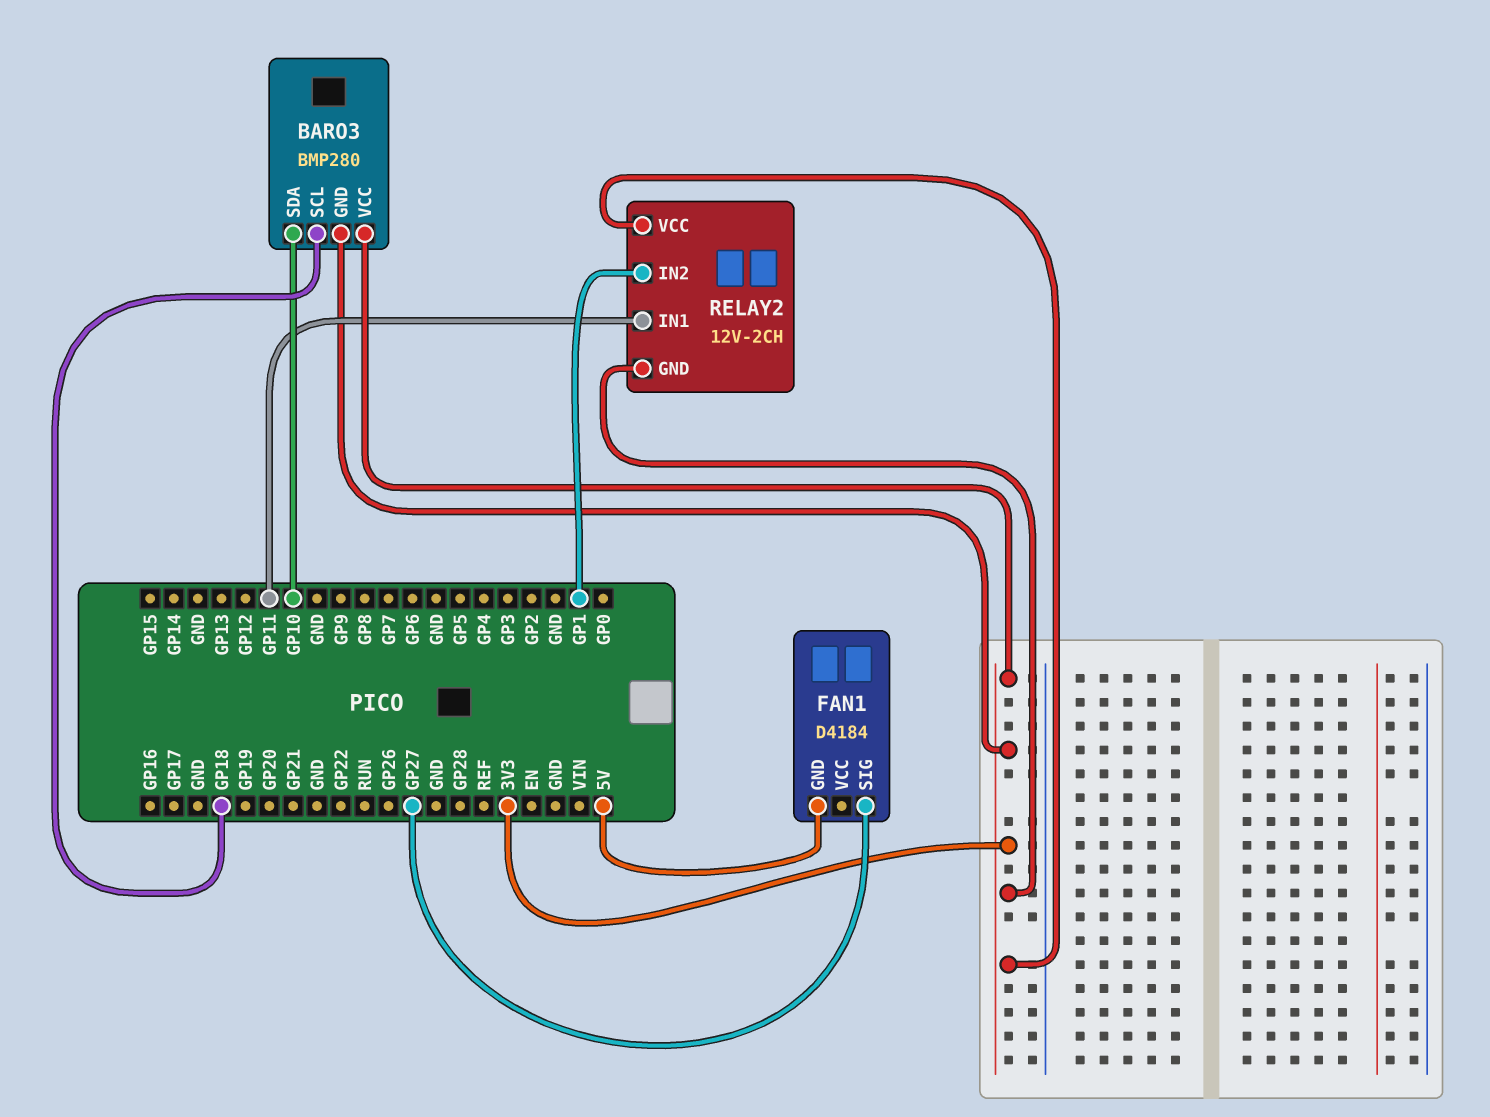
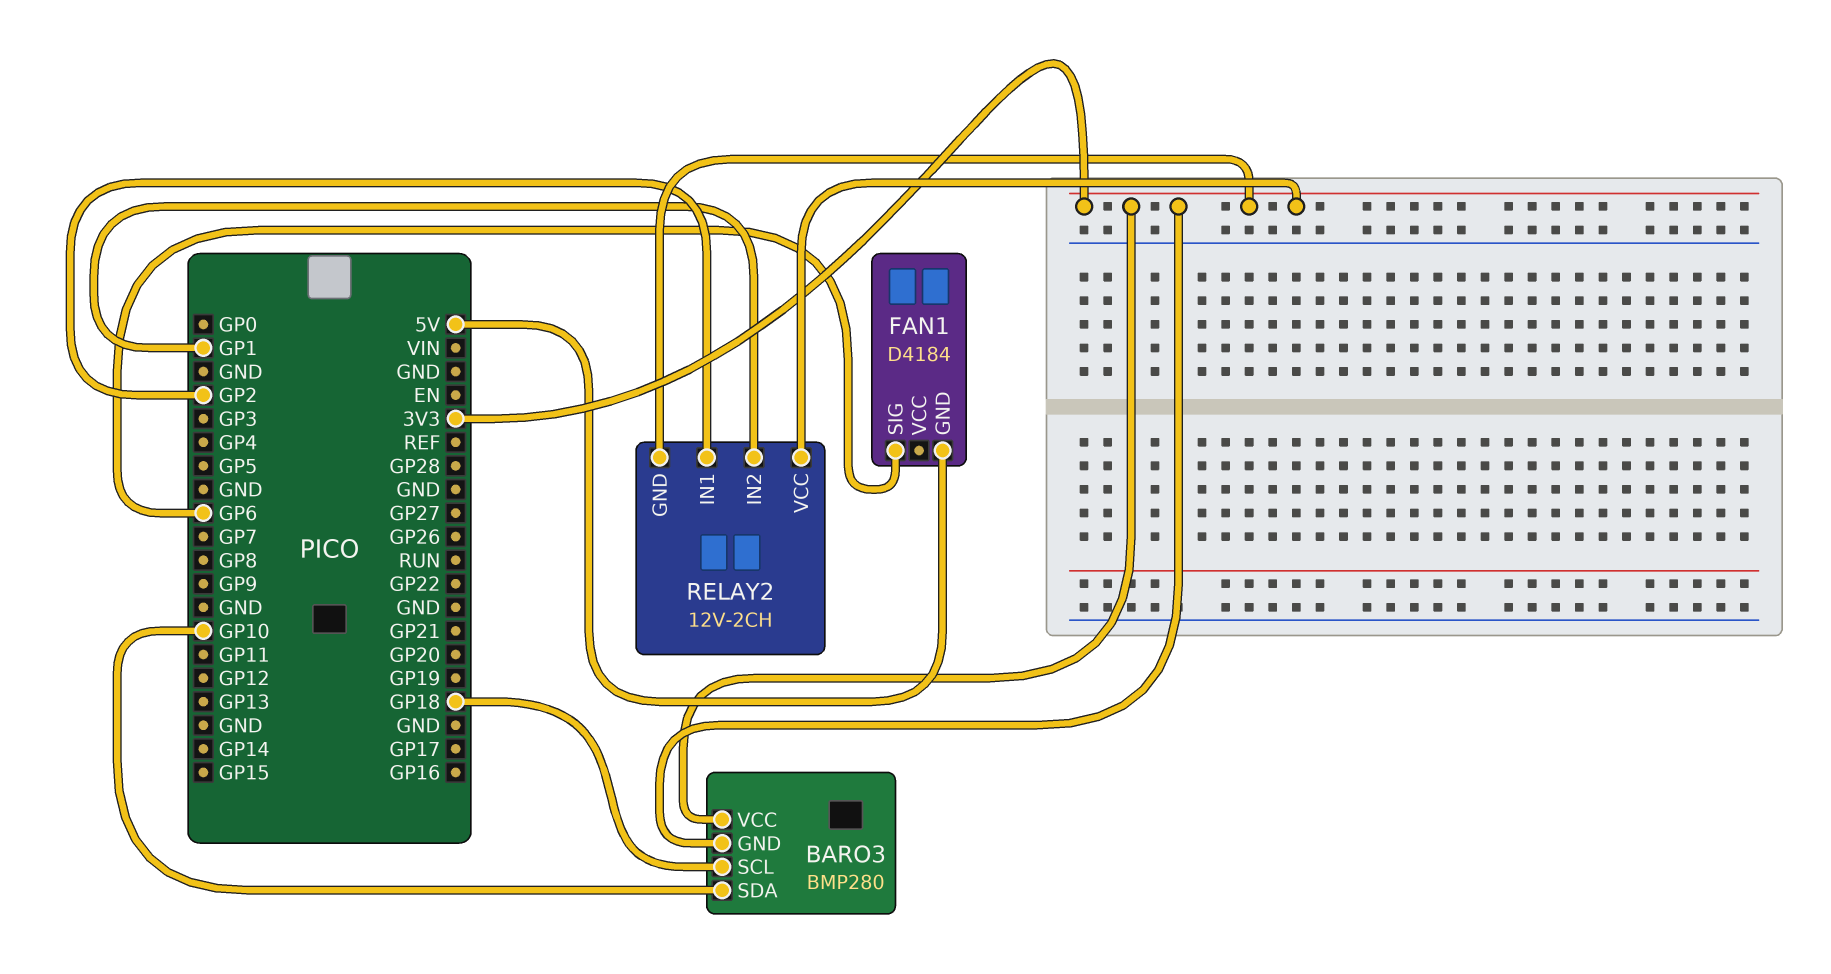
FAN1 pin SIG: GP27 -> GP6
RELAY2 pin IN1: GP11 -> GP2

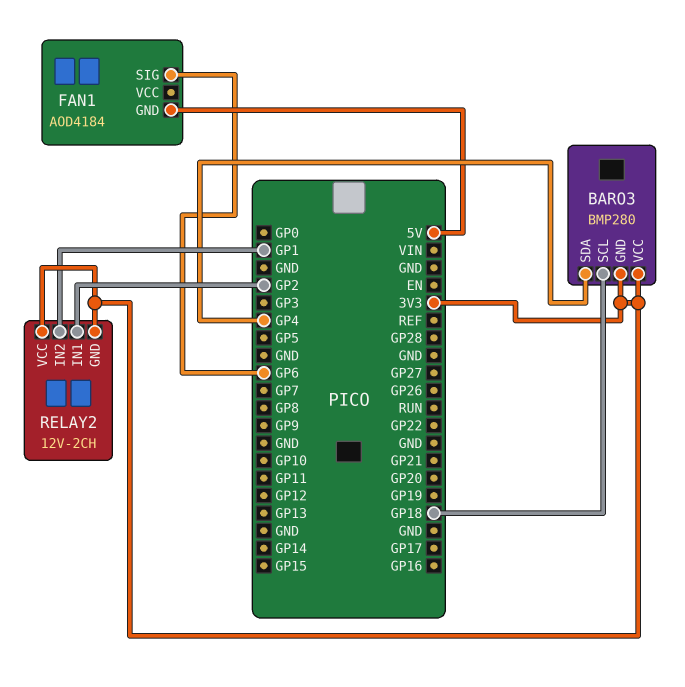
BARO3 pin SDA: GP10 -> GP4
FAN1: D4184 -> AOD4184

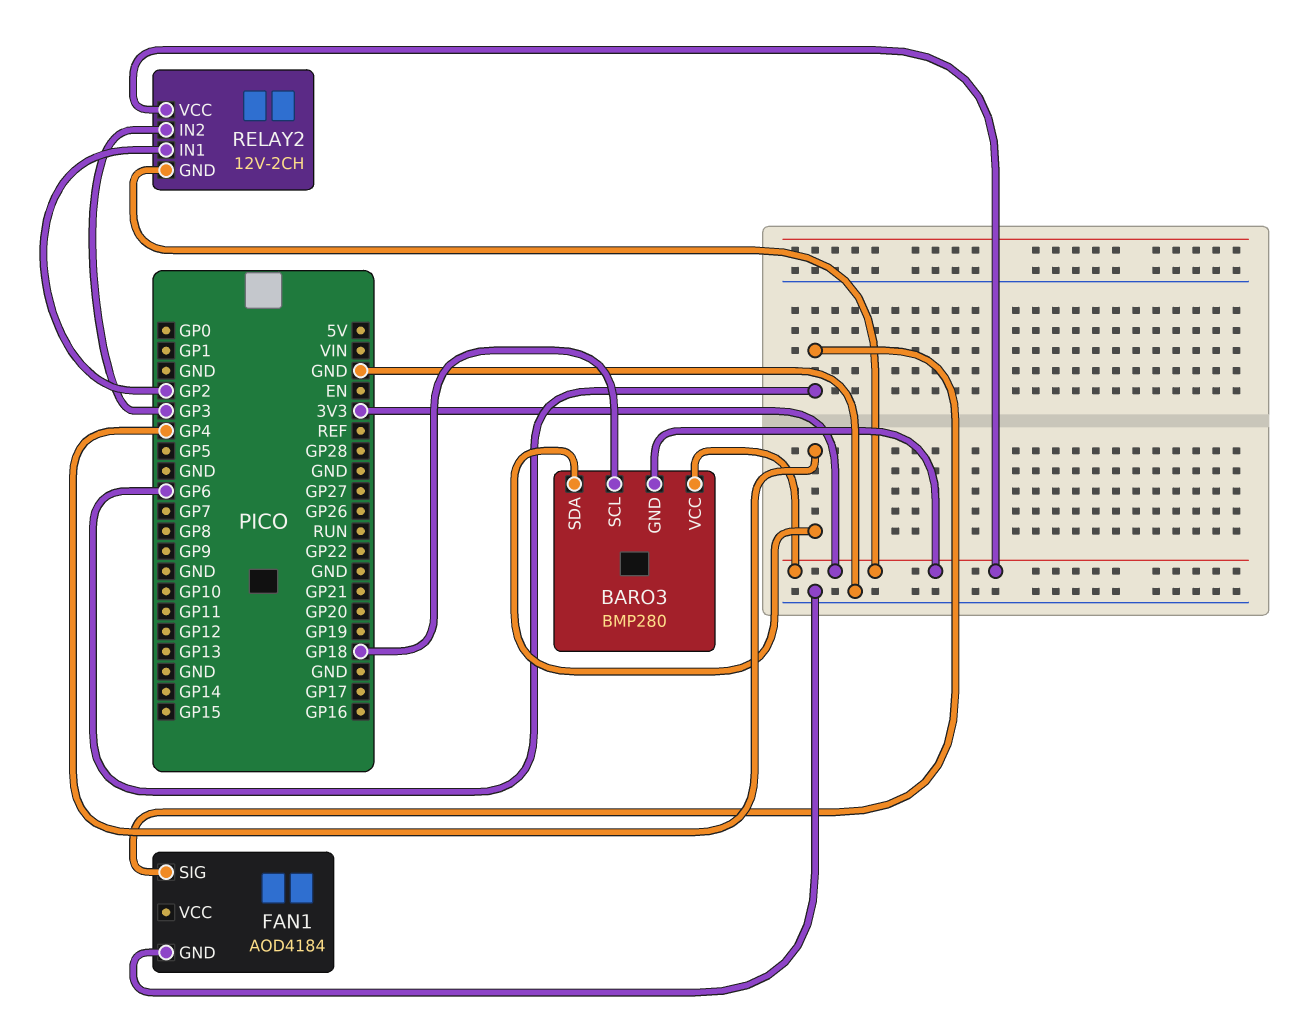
FAN1 pin GND: 5V -> GND
RELAY2 pin IN2: GP1 -> GP3

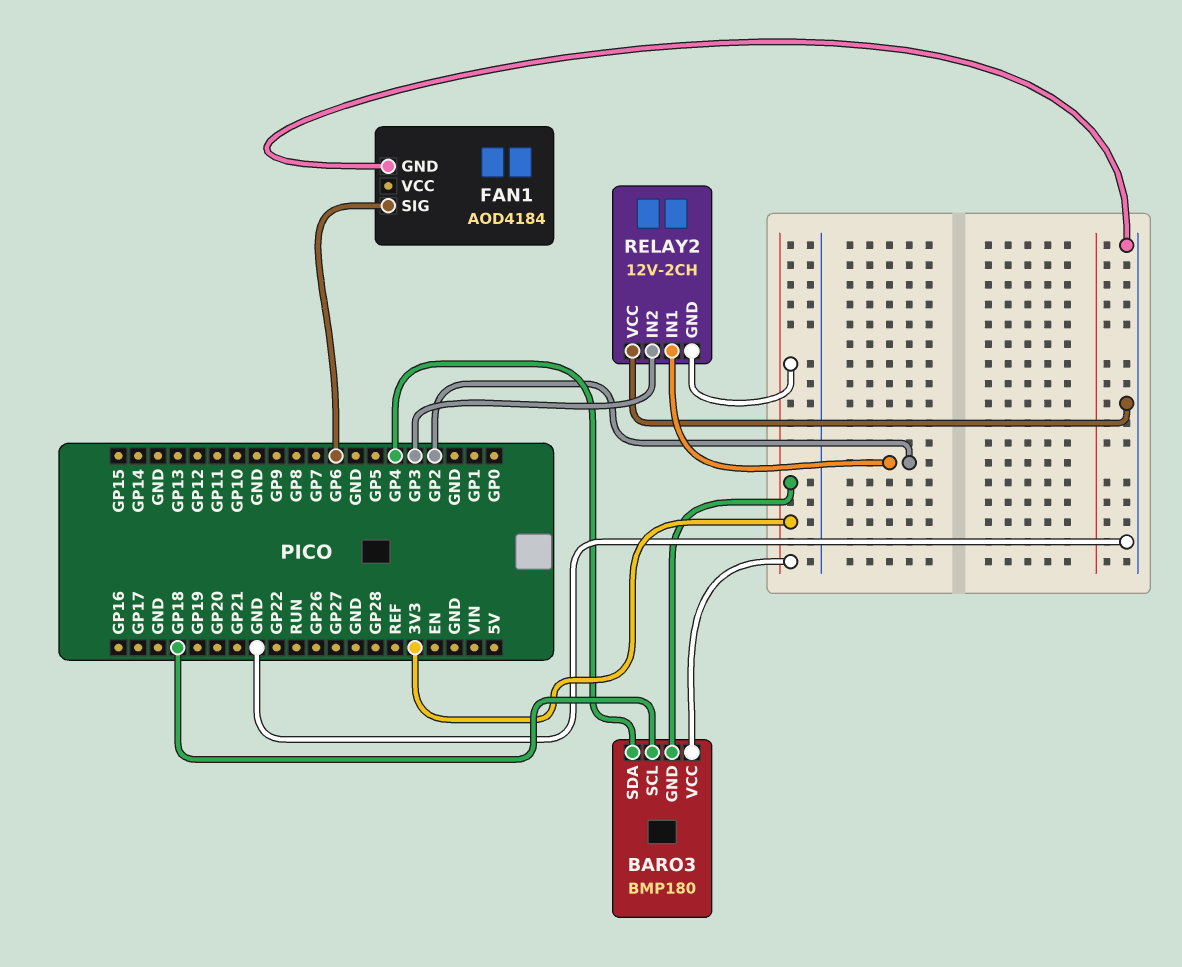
BARO3: BMP280 -> BMP180
RELAY2 pin VCC: 3V3 -> GND

